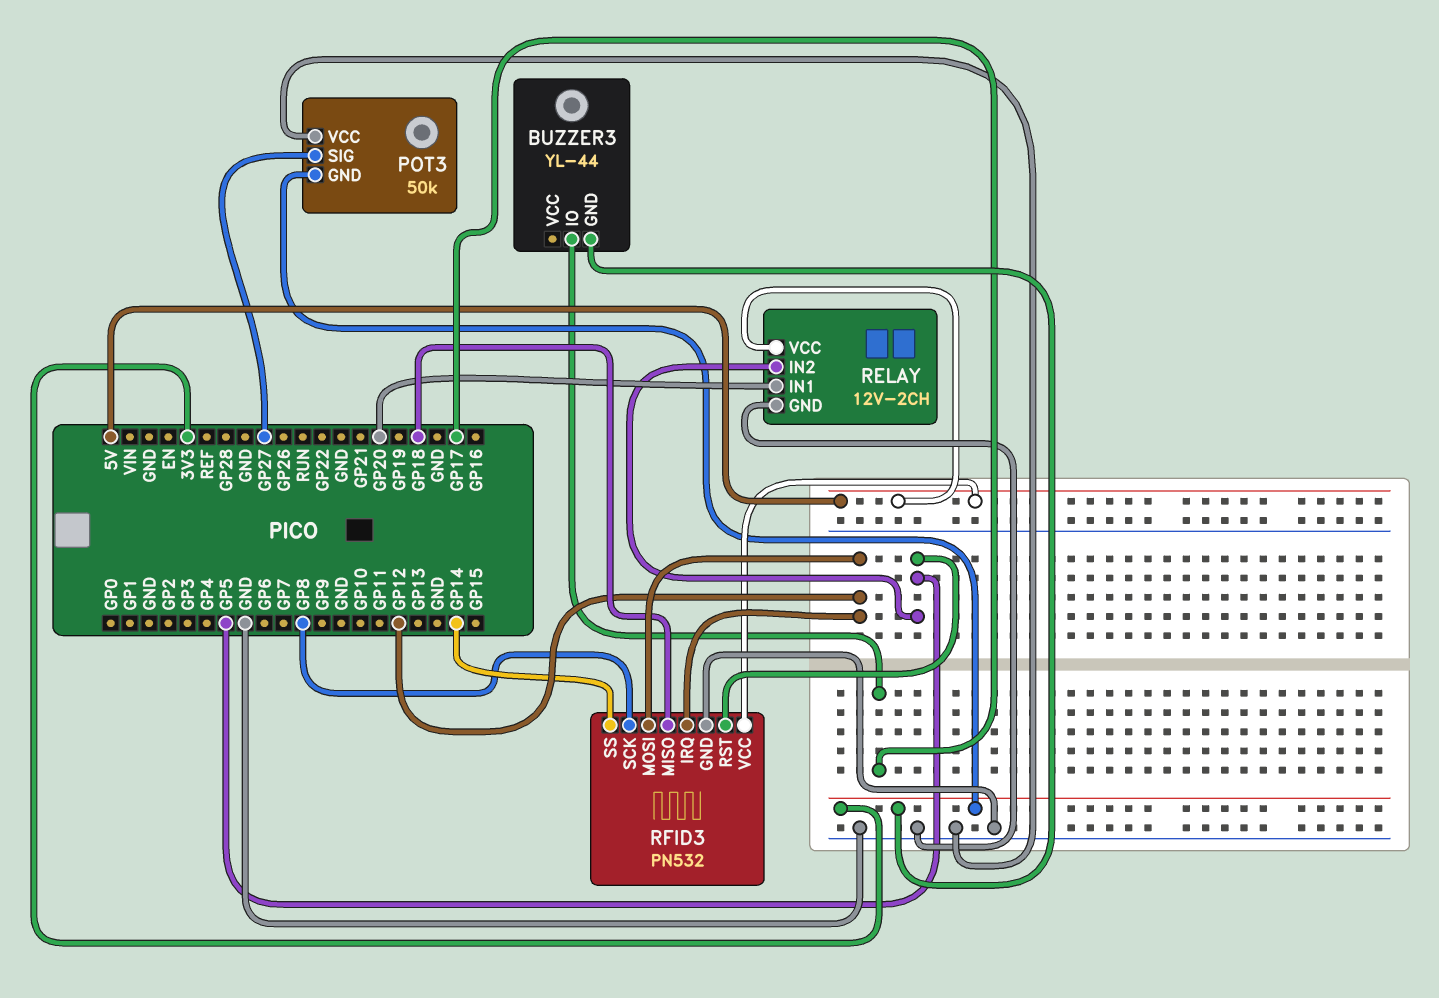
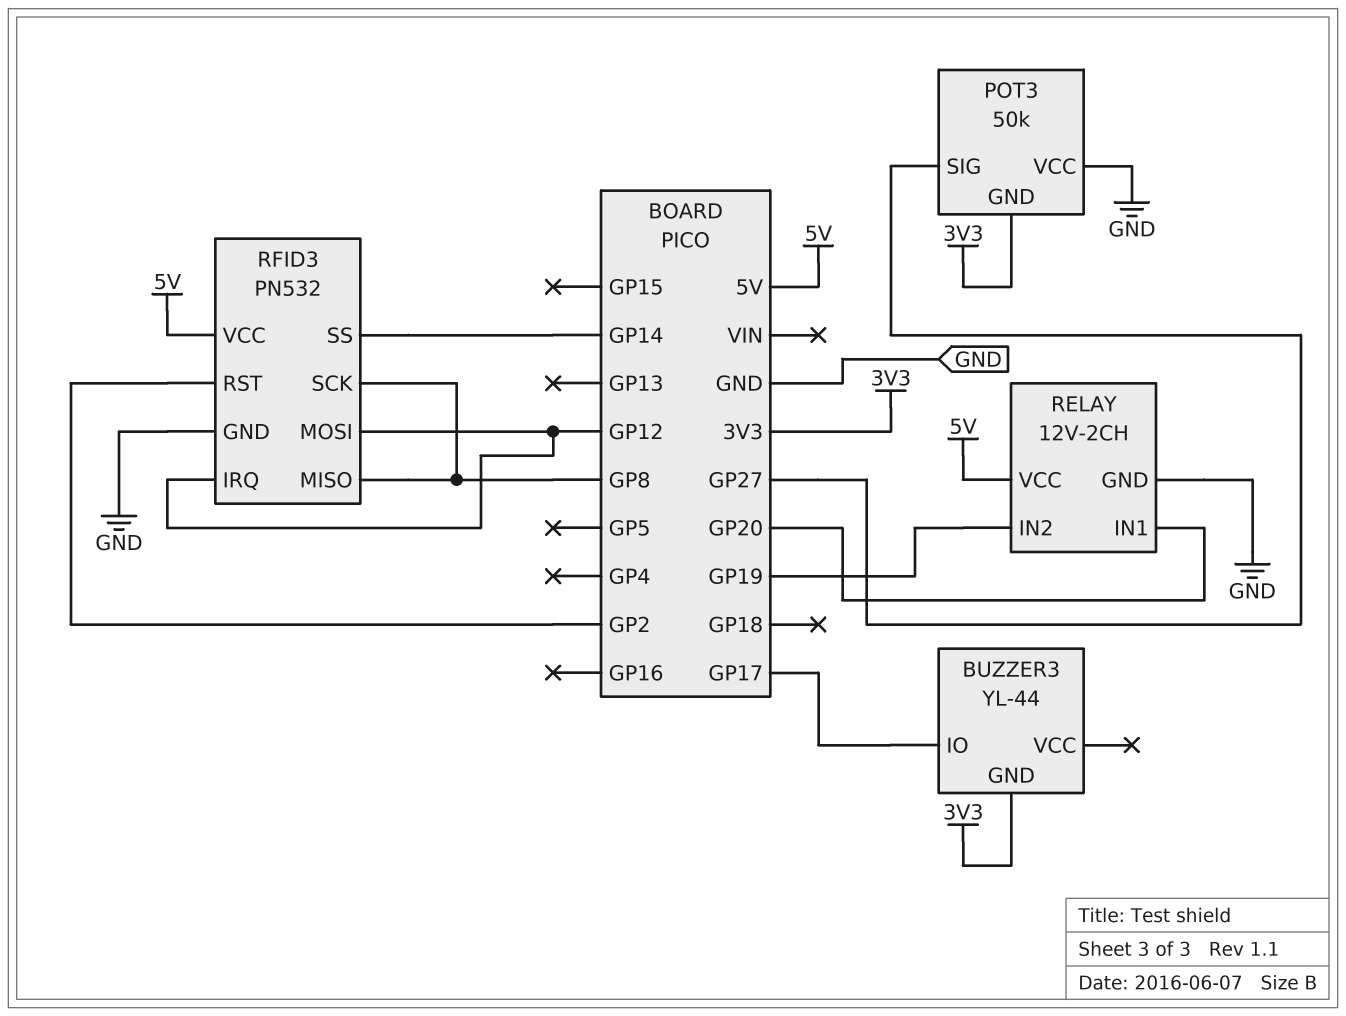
RELAY pin IN2: GP5 -> GP19
RFID3 pin MISO: GP18 -> GP8
RFID3 pin RST: GP5 -> GP2

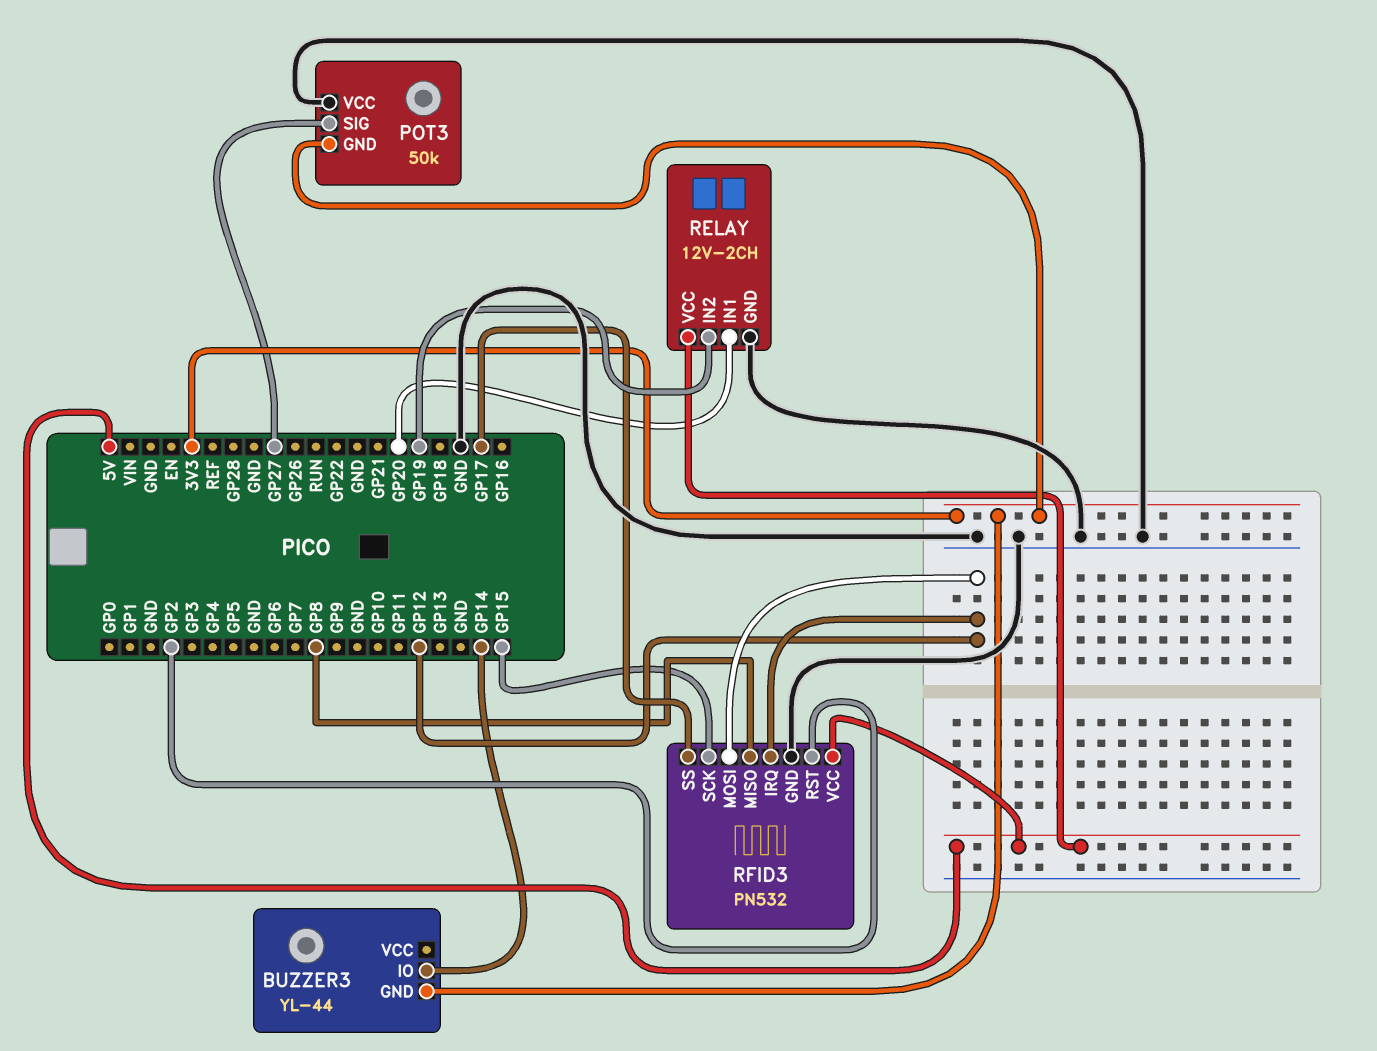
BUZZER3 pin IO: GP17 -> GP14
RFID3 pin SCK: GP8 -> GP15
RFID3 pin SS: GP14 -> GP17

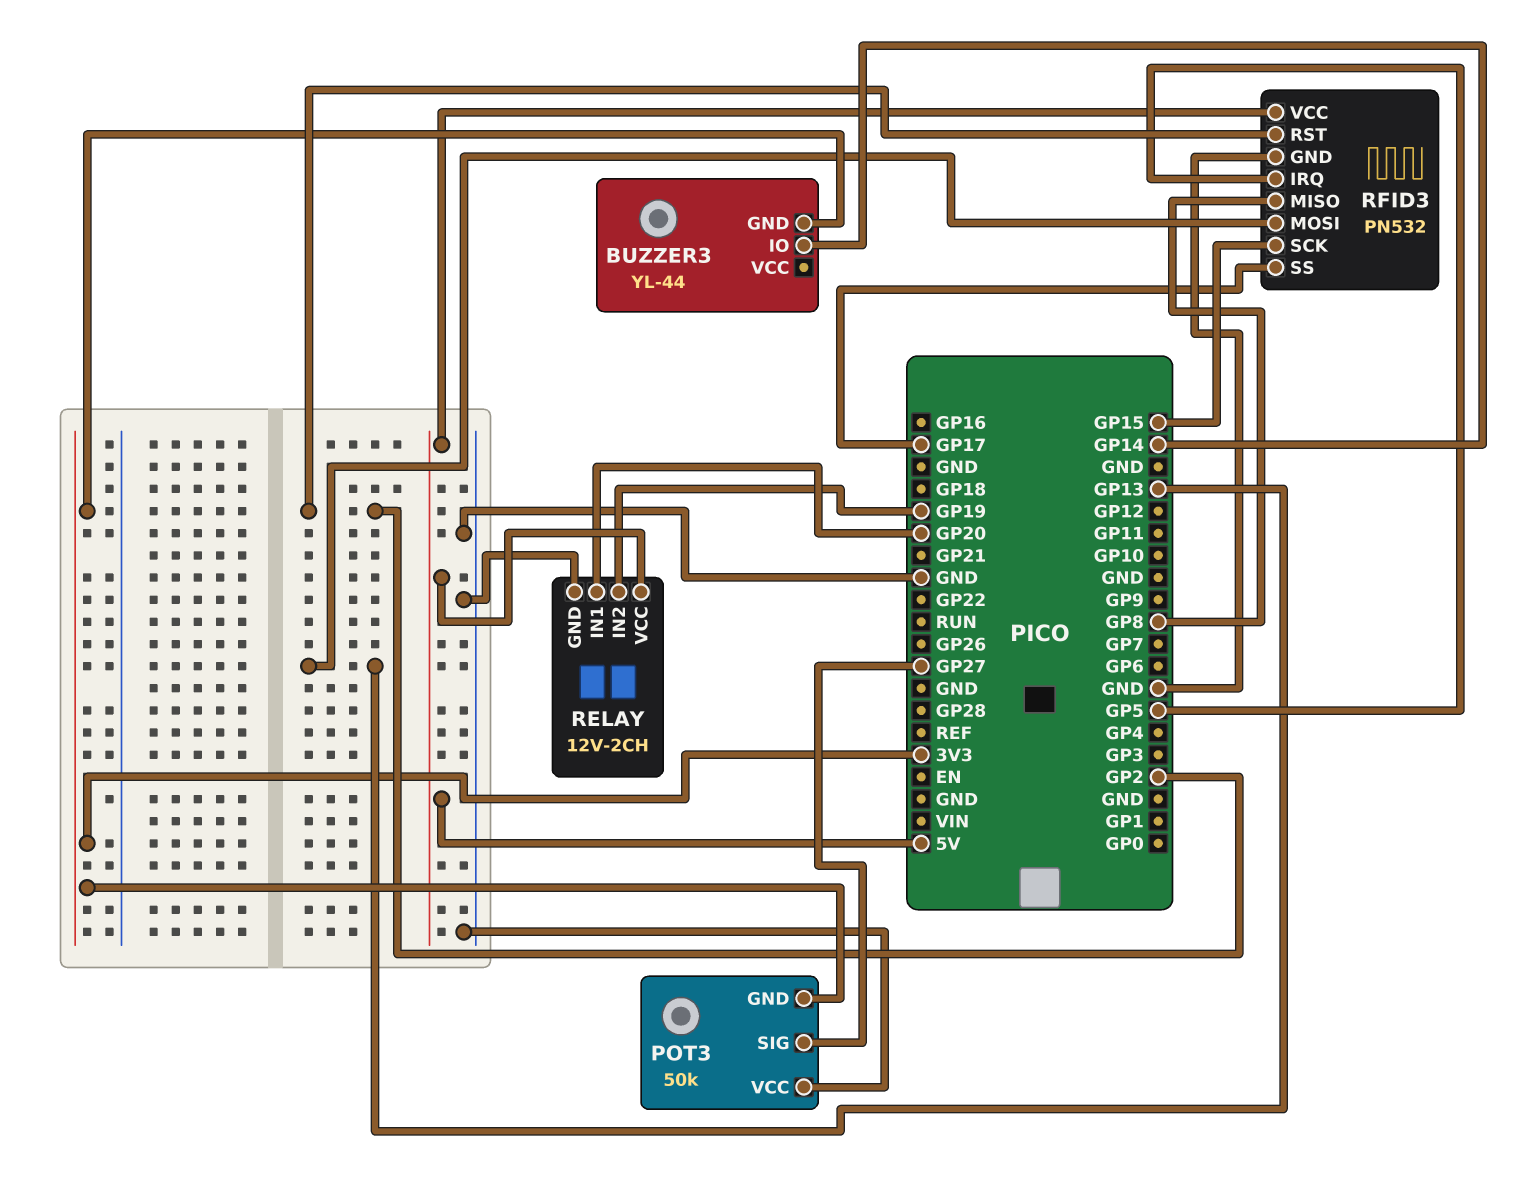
RFID3 pin IRQ: GP12 -> GP5
RFID3 pin MOSI: GP12 -> GP13

